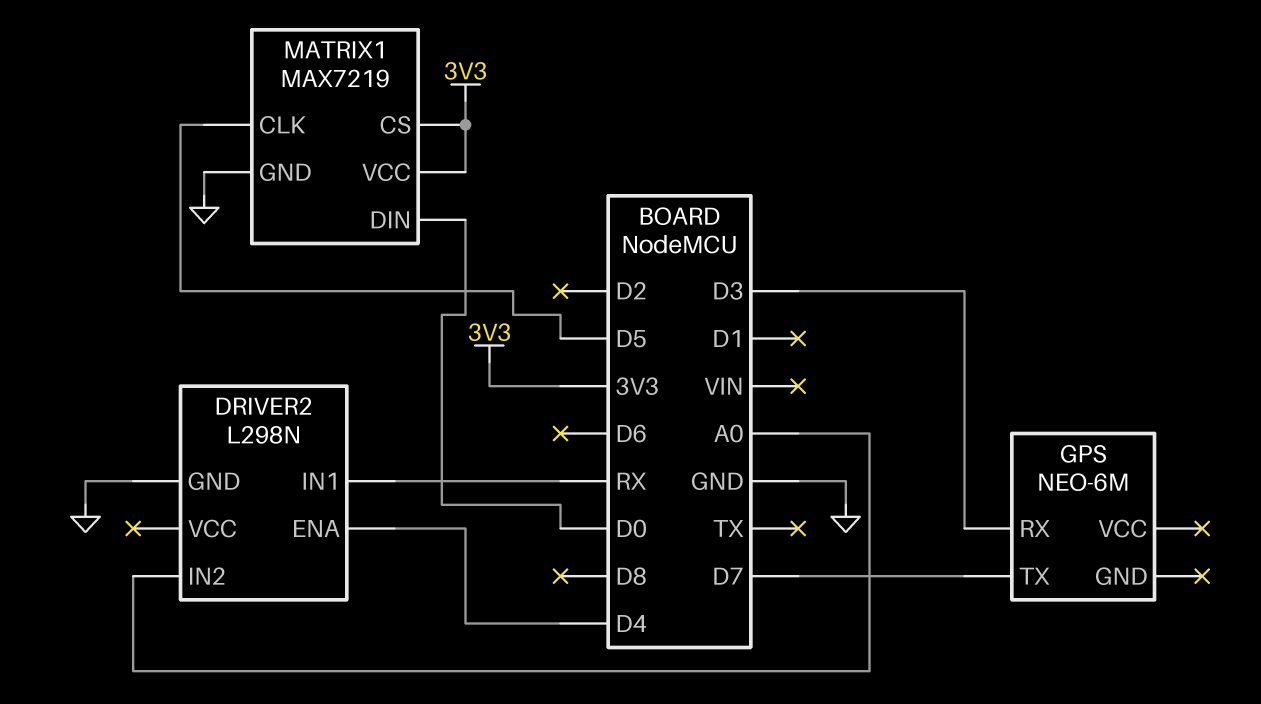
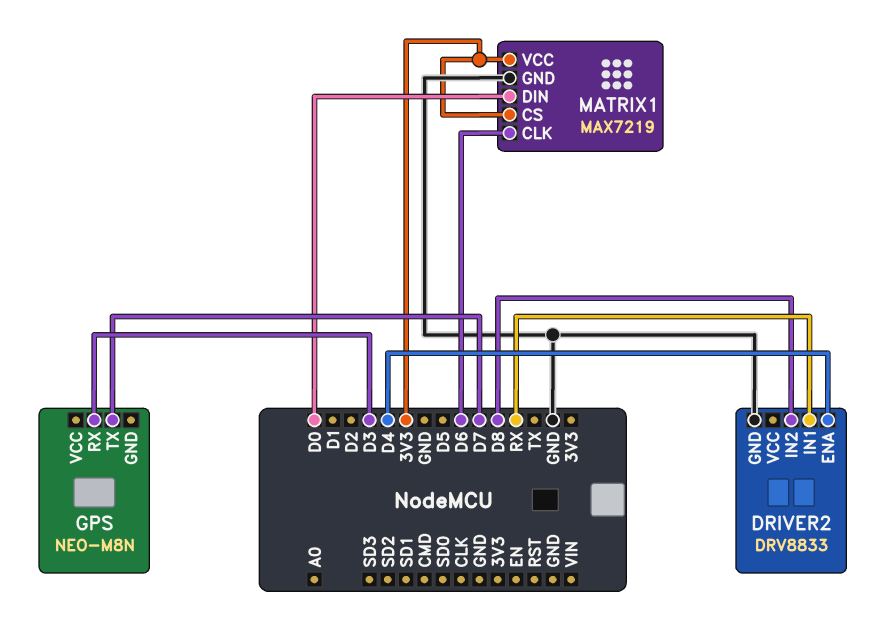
DRIVER2: L298N -> DRV8833
DRIVER2 pin IN2: A0 -> D8
GPS: NEO-6M -> NEO-M8N
MATRIX1 pin CLK: D5 -> D6

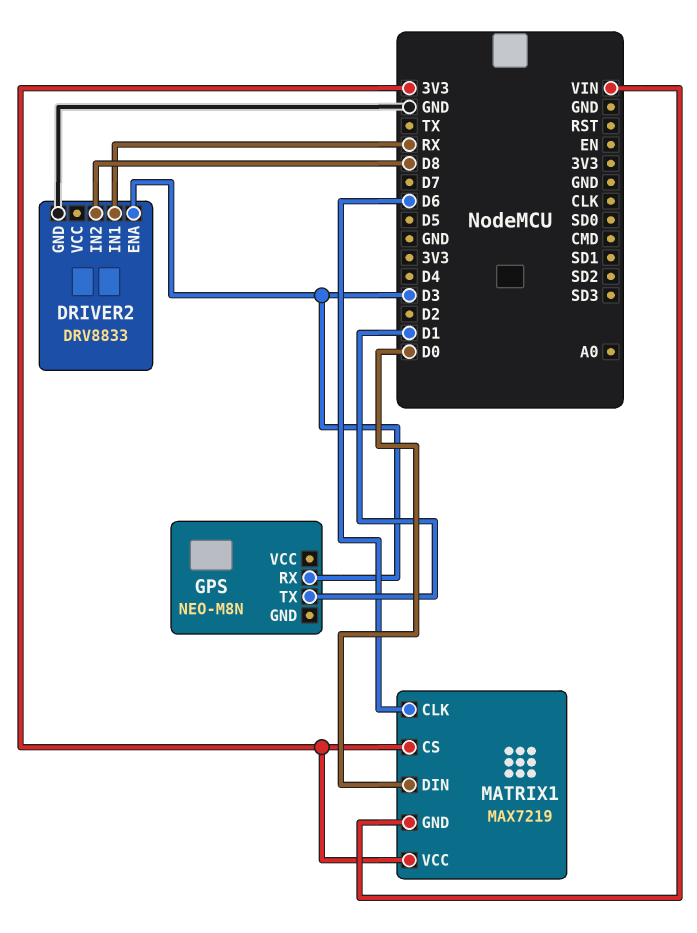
DRIVER2 pin ENA: D4 -> D3
GPS pin TX: D7 -> D1
MATRIX1 pin GND: GND -> VIN

